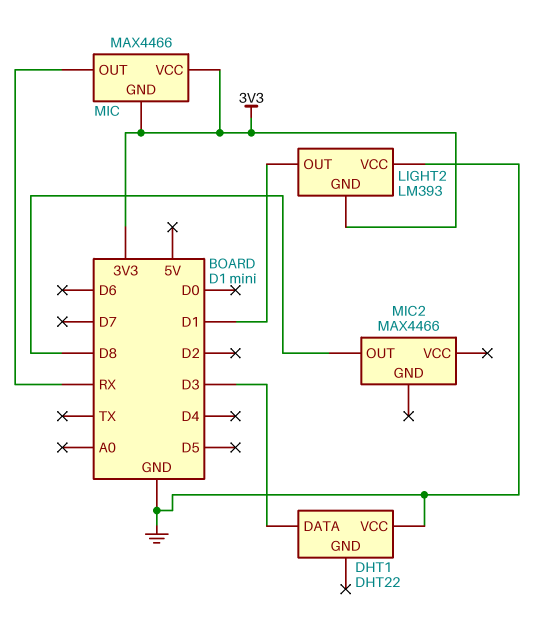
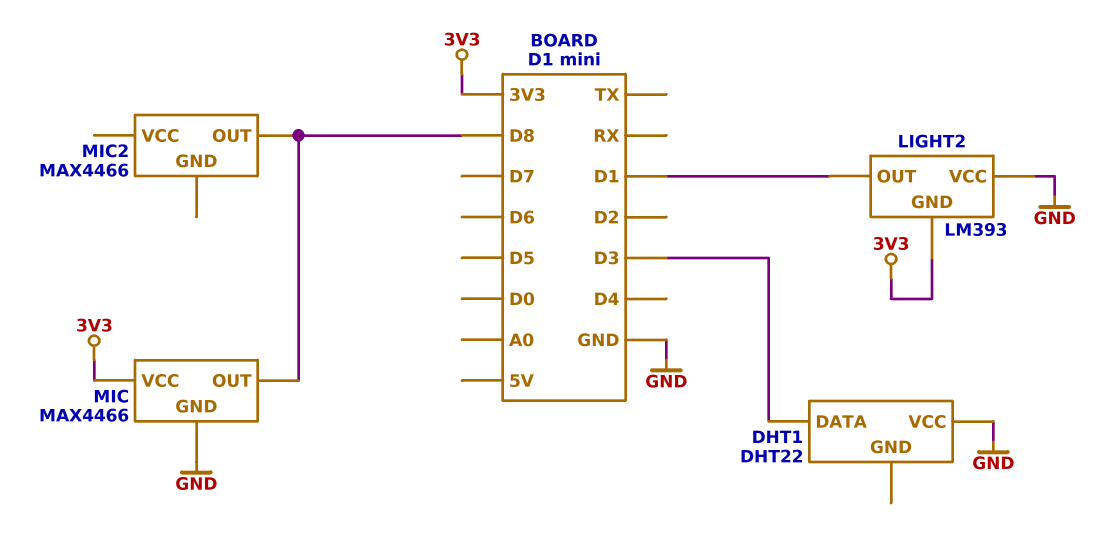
MIC pin GND: 3V3 -> GND
MIC pin OUT: RX -> D8

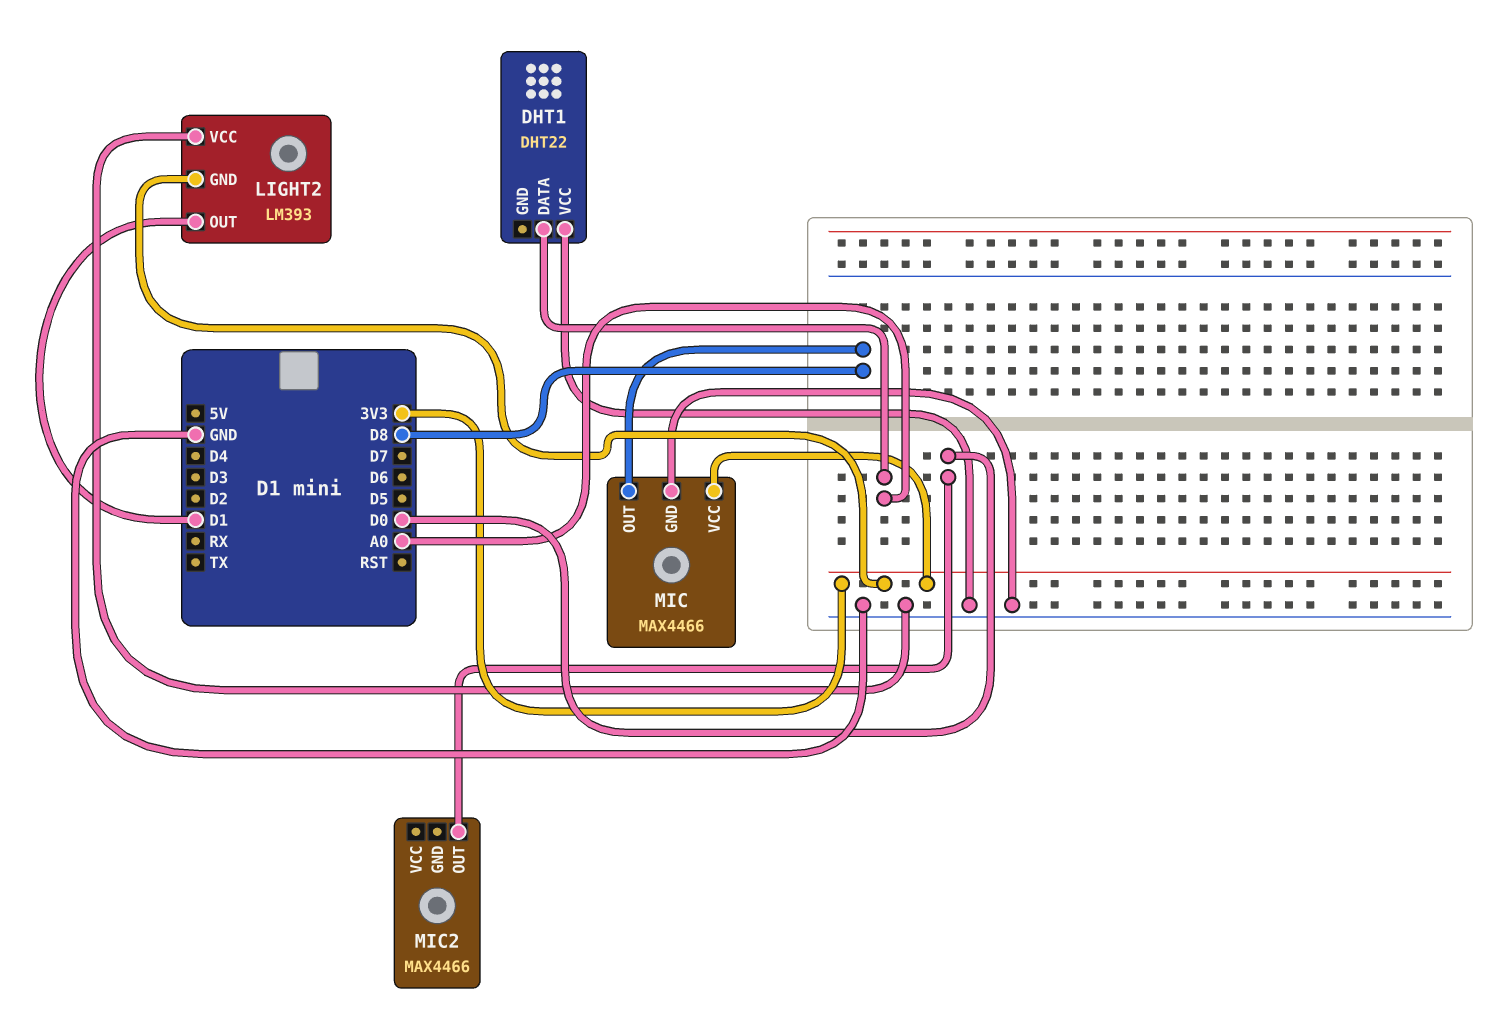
DHT1 pin DATA: D3 -> A0
MIC2 pin OUT: D8 -> D0

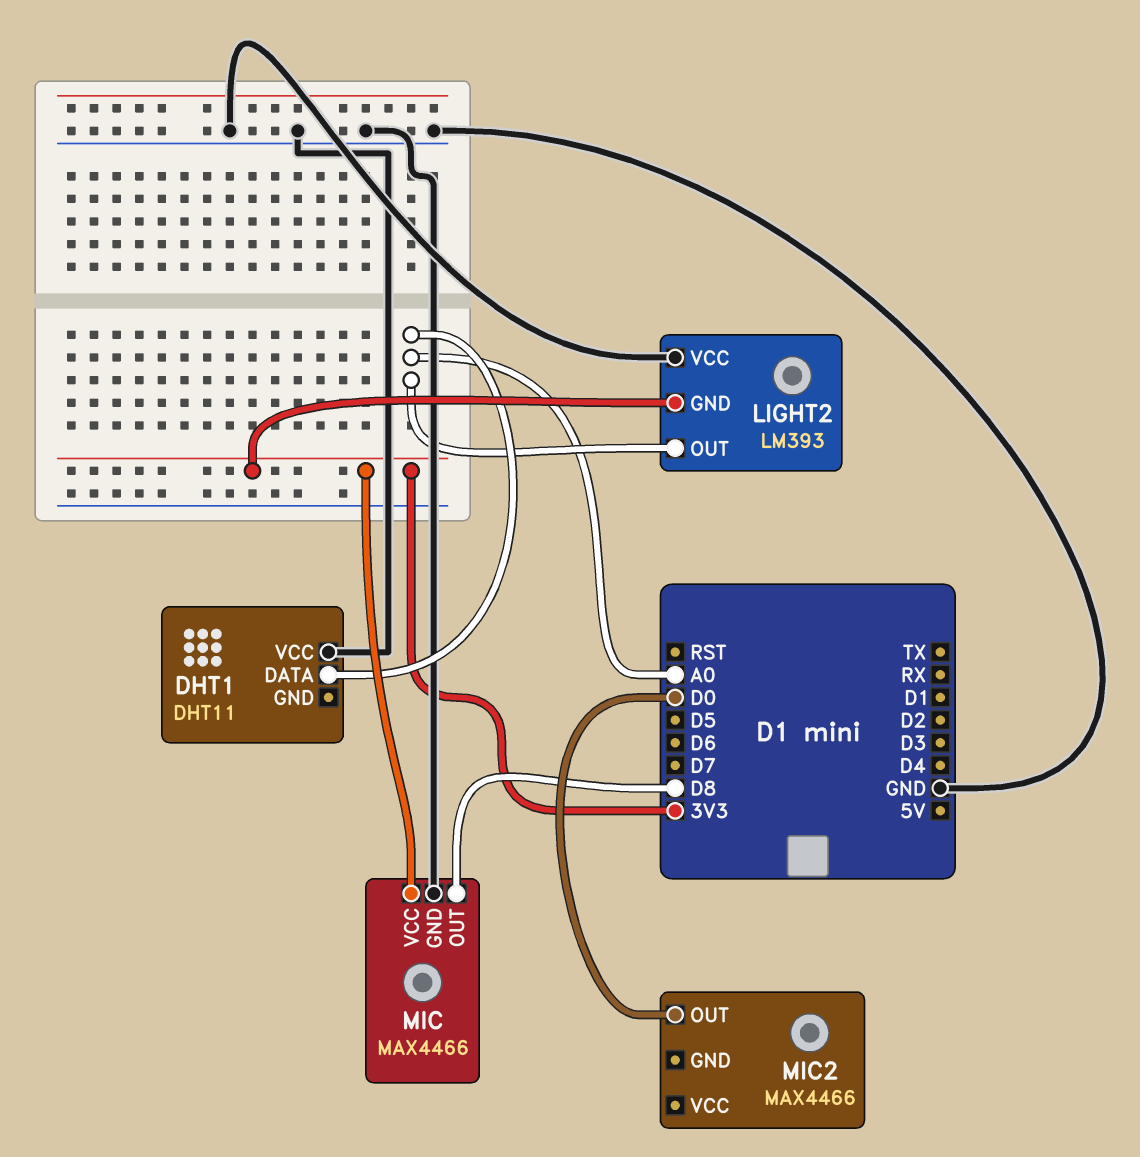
DHT1: DHT22 -> DHT11
LIGHT2 pin OUT: D1 -> A0

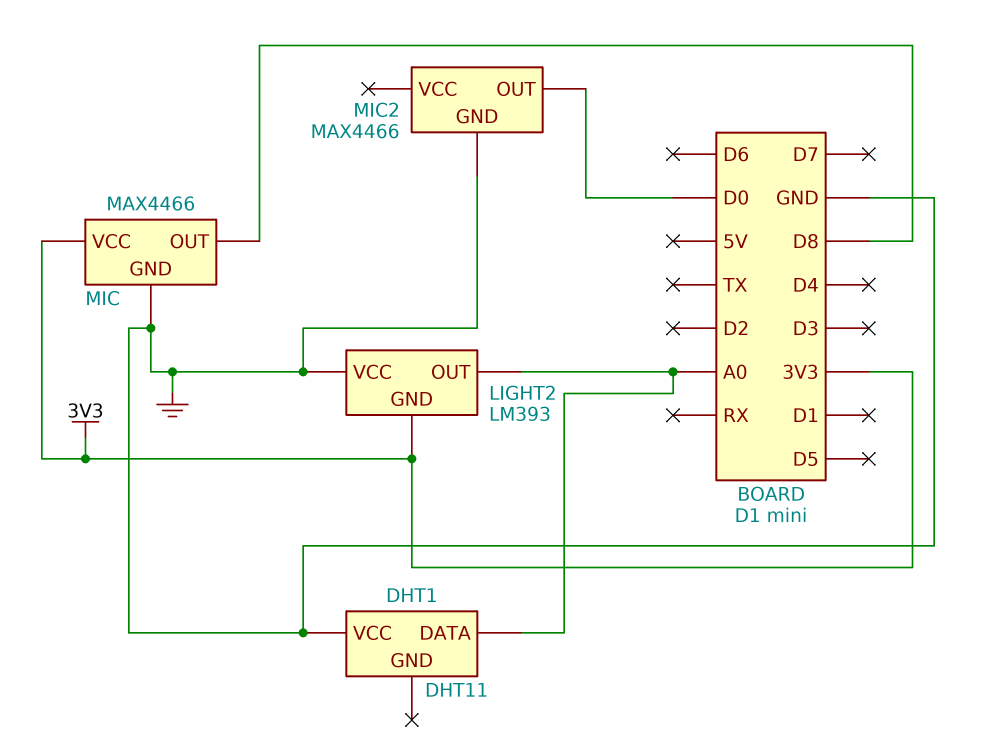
MIC2 pin GND: none -> GND

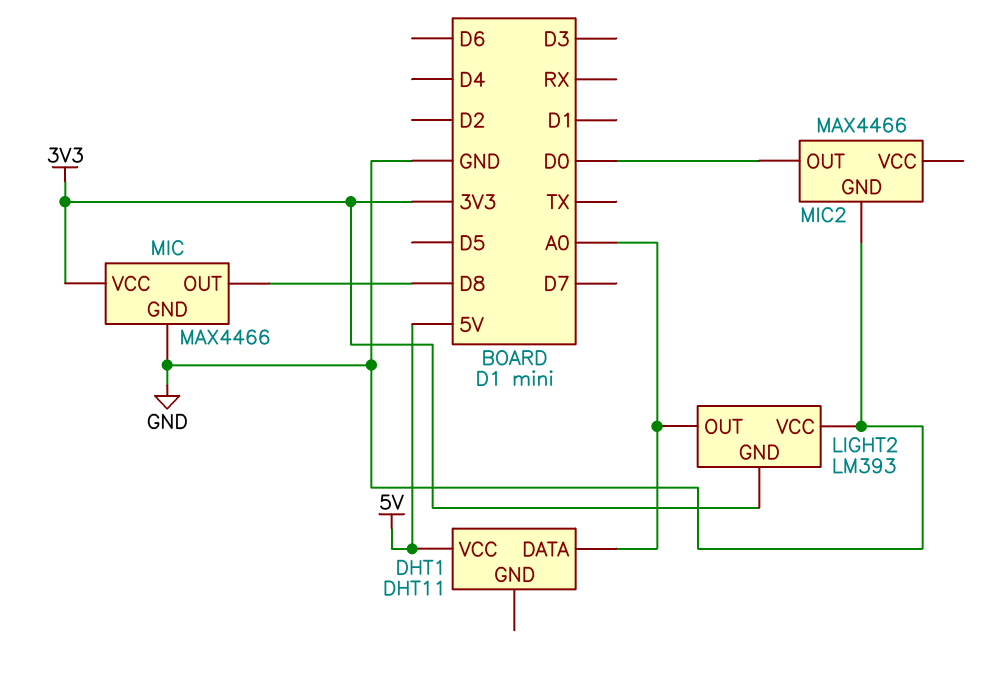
DHT1 pin VCC: GND -> 5V

